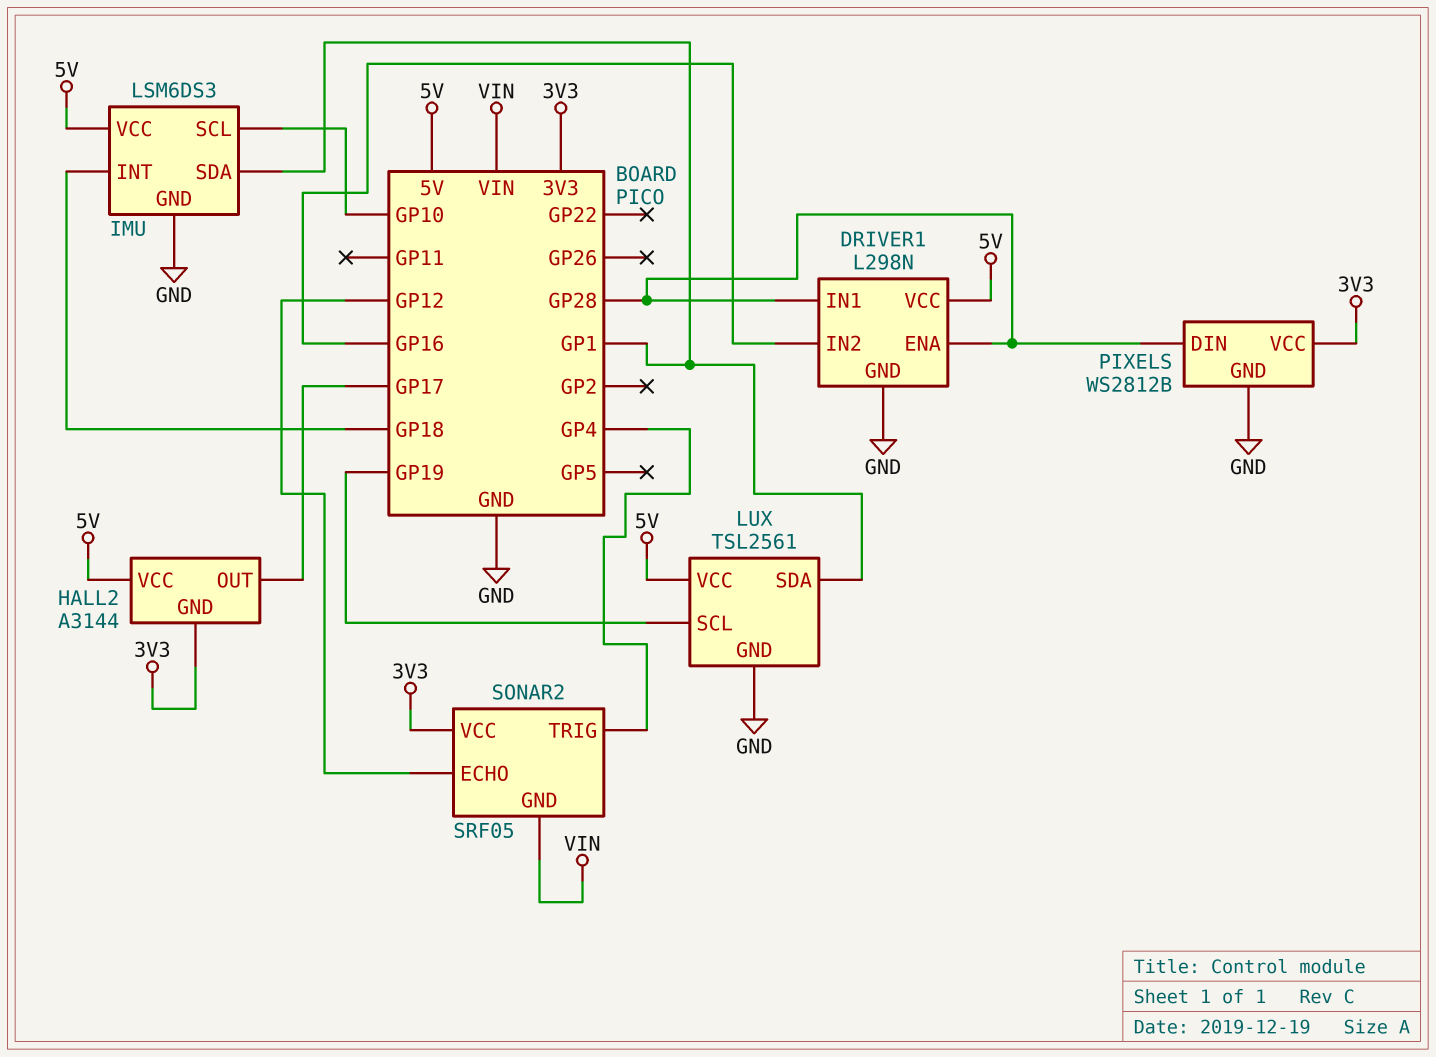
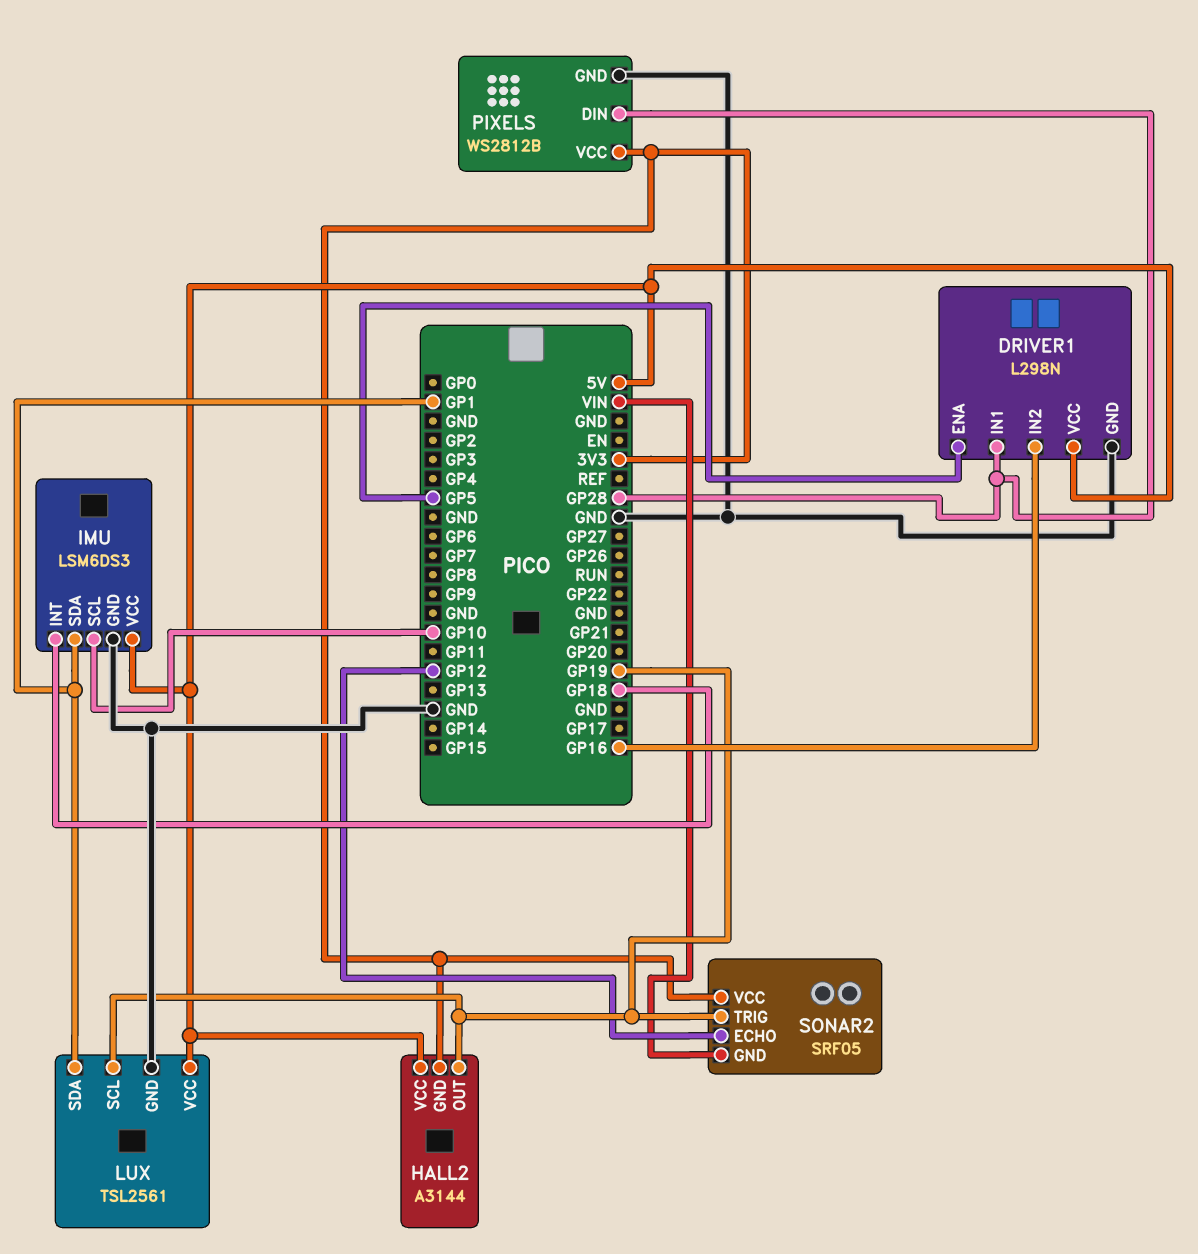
DRIVER1 pin ENA: GP28 -> GP5
HALL2 pin OUT: GP17 -> GP19
SONAR2 pin TRIG: GP4 -> GP19

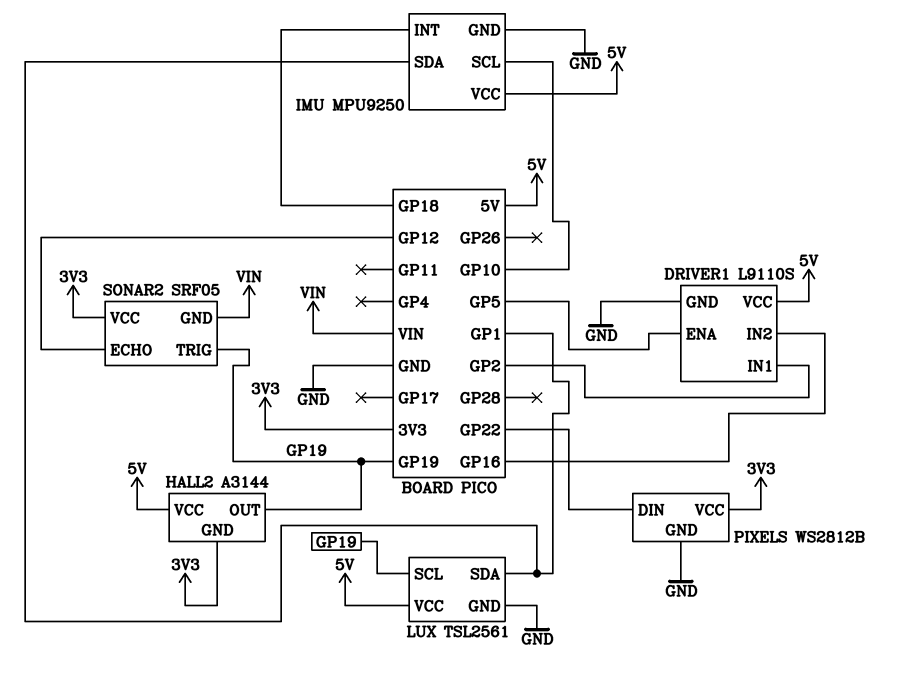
DRIVER1: L298N -> L9110S
DRIVER1 pin IN1: GP28 -> GP2
IMU: LSM6DS3 -> MPU9250
PIXELS pin DIN: GP28 -> GP22

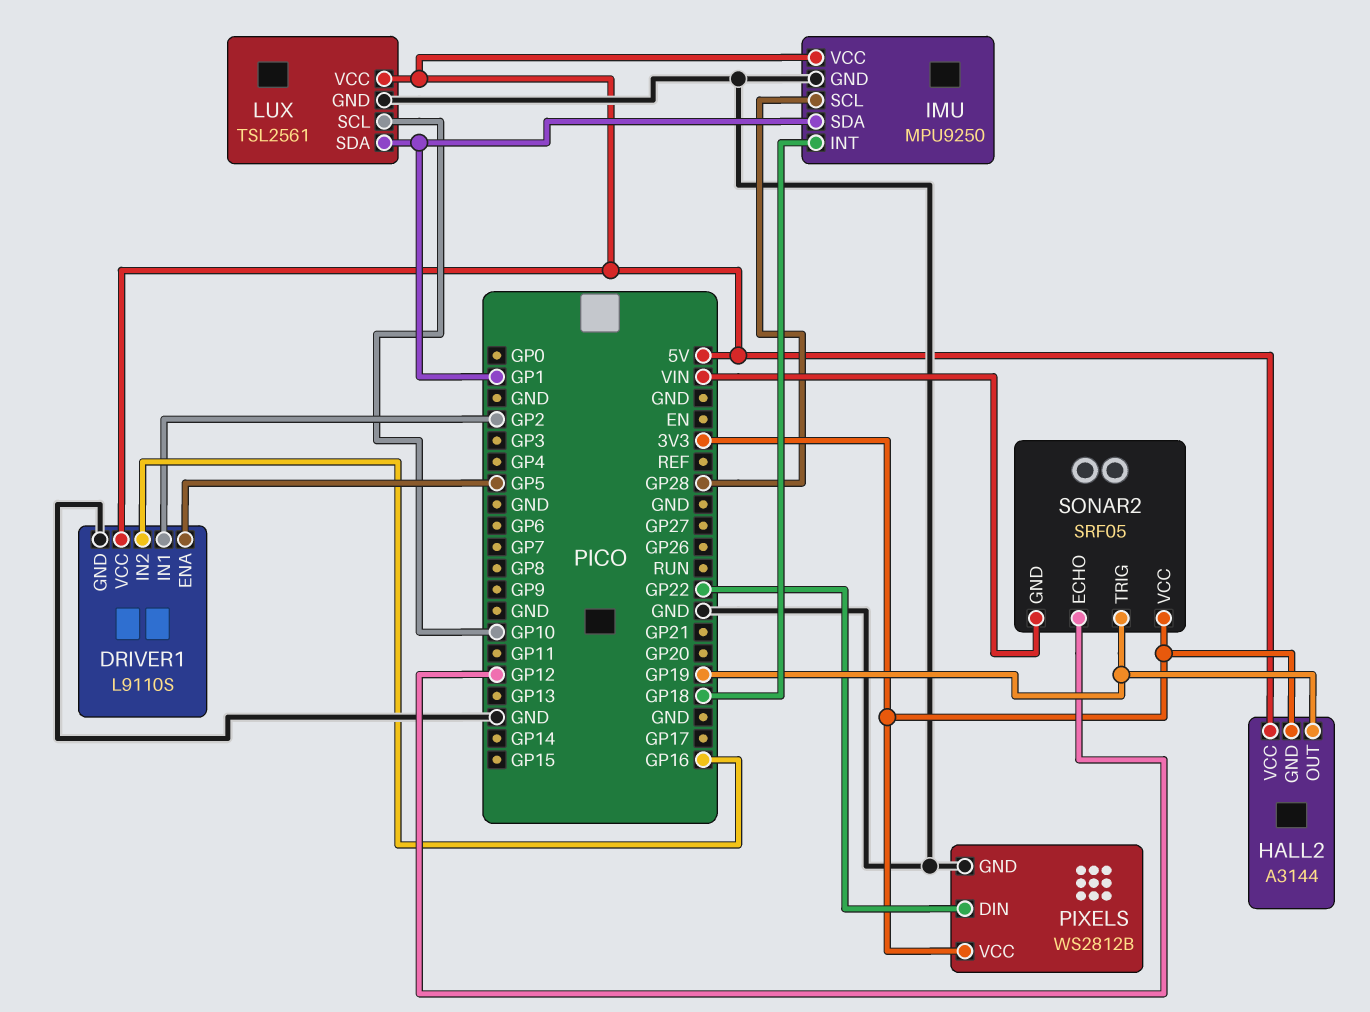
IMU pin SCL: GP10 -> GP28
LUX pin SCL: GP19 -> GP10

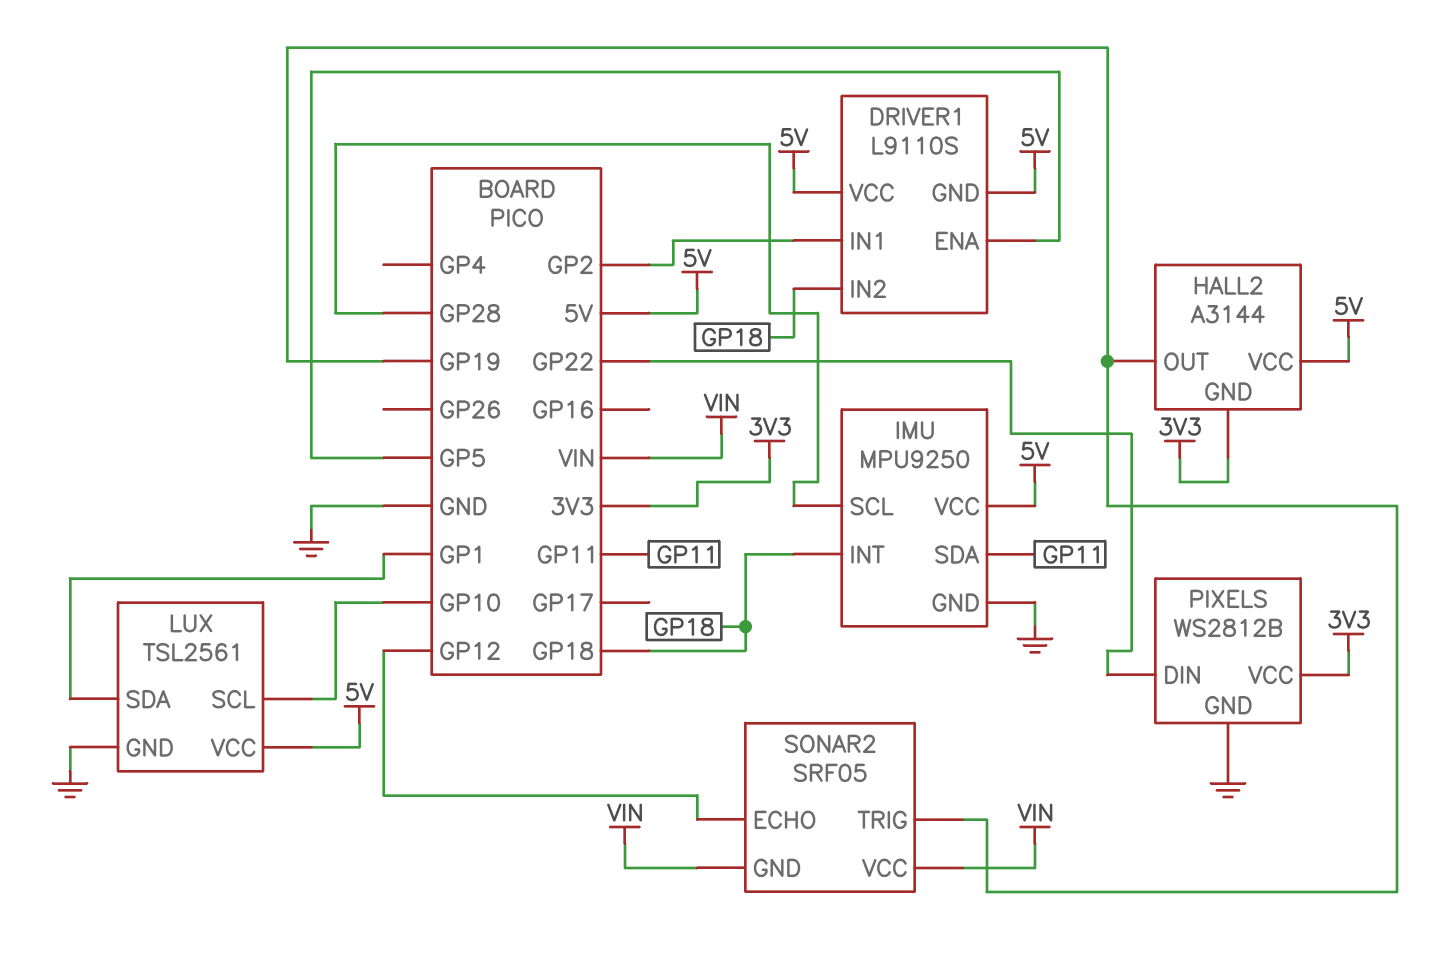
DRIVER1 pin GND: GND -> 5V
DRIVER1 pin IN2: GP16 -> GP18
IMU pin SDA: GP1 -> GP11
SONAR2 pin VCC: 3V3 -> VIN

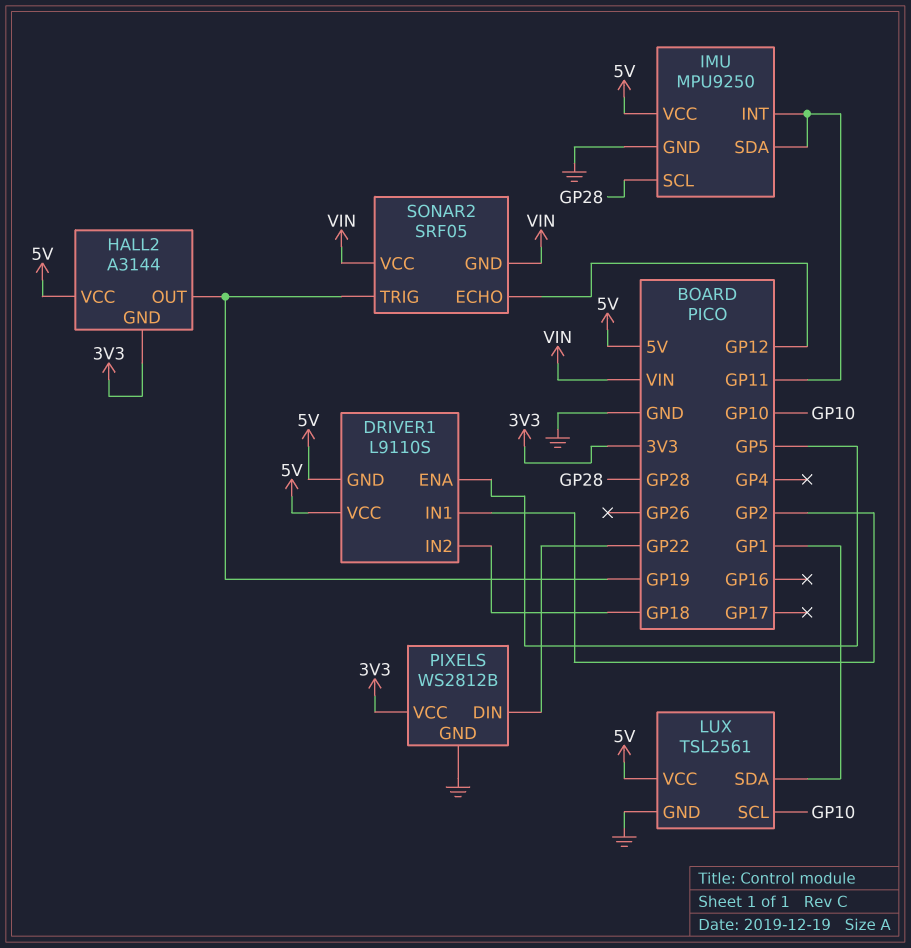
IMU pin INT: GP18 -> GP11

